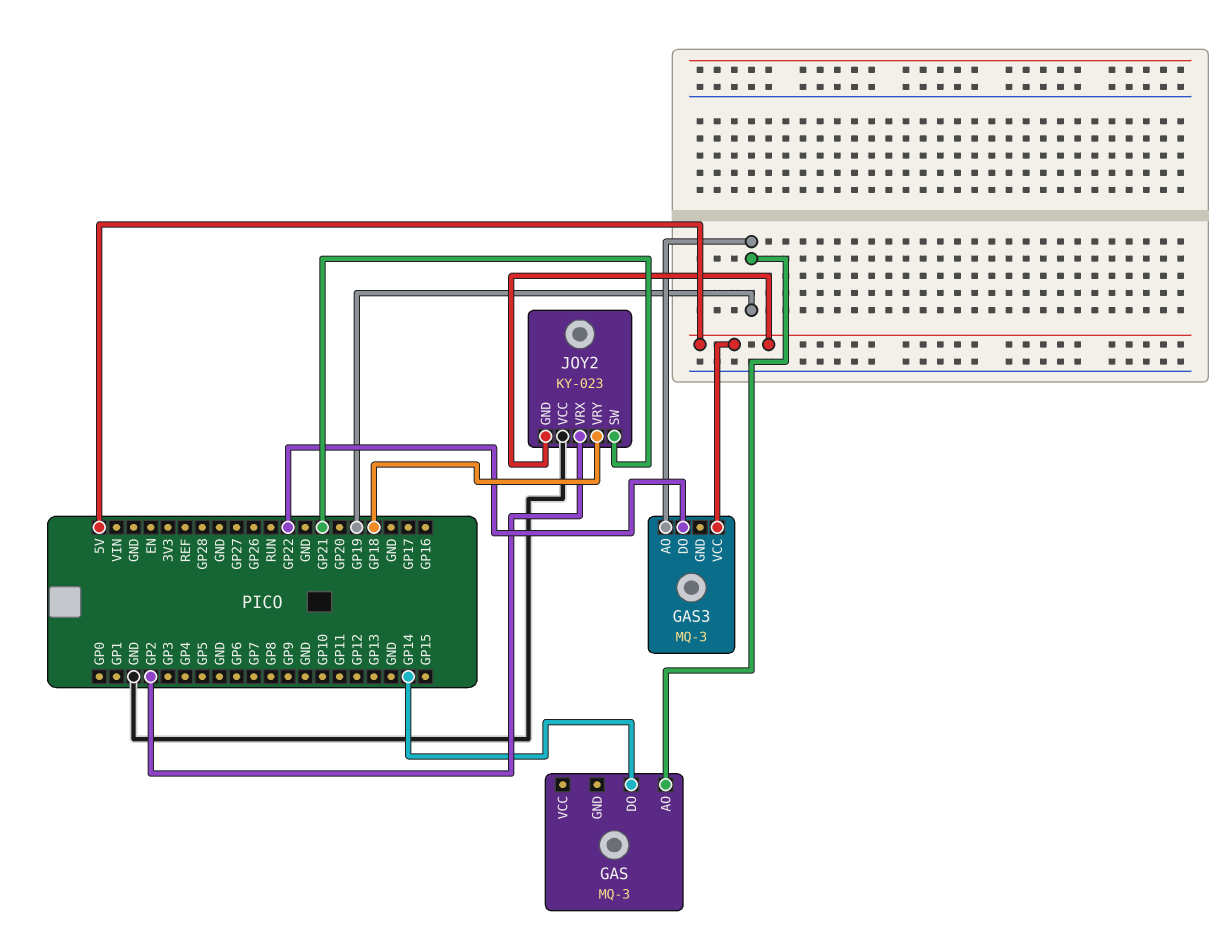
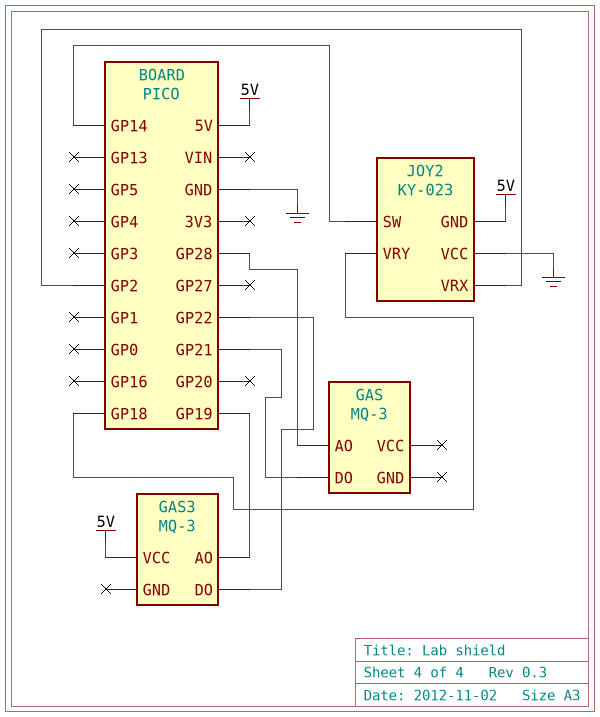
GAS pin AO: GP19 -> GP28
GAS pin DO: GP14 -> GP21
JOY2 pin SW: GP21 -> GP14

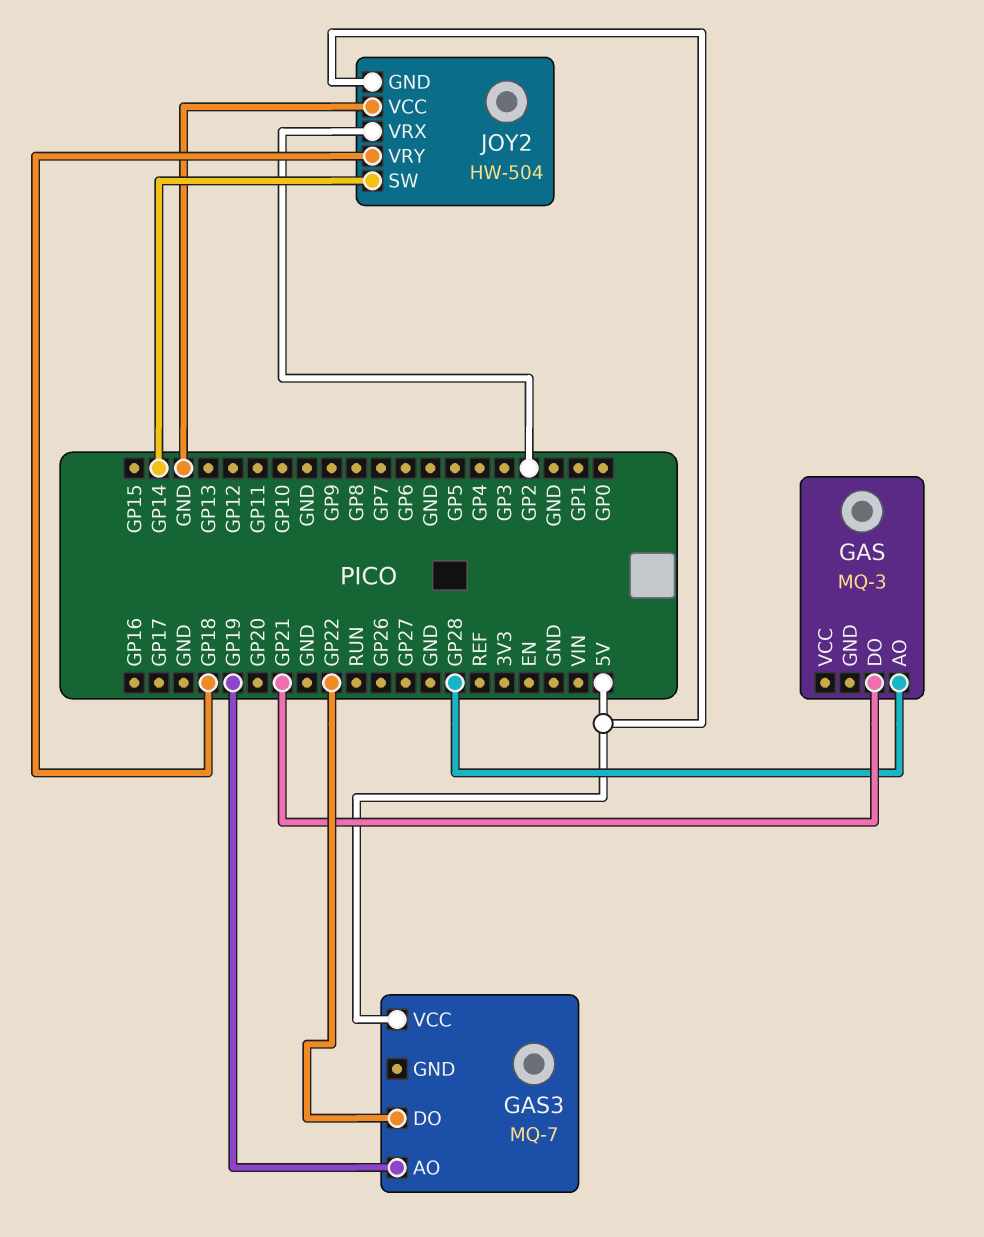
GAS3: MQ-3 -> MQ-7
JOY2: KY-023 -> HW-504

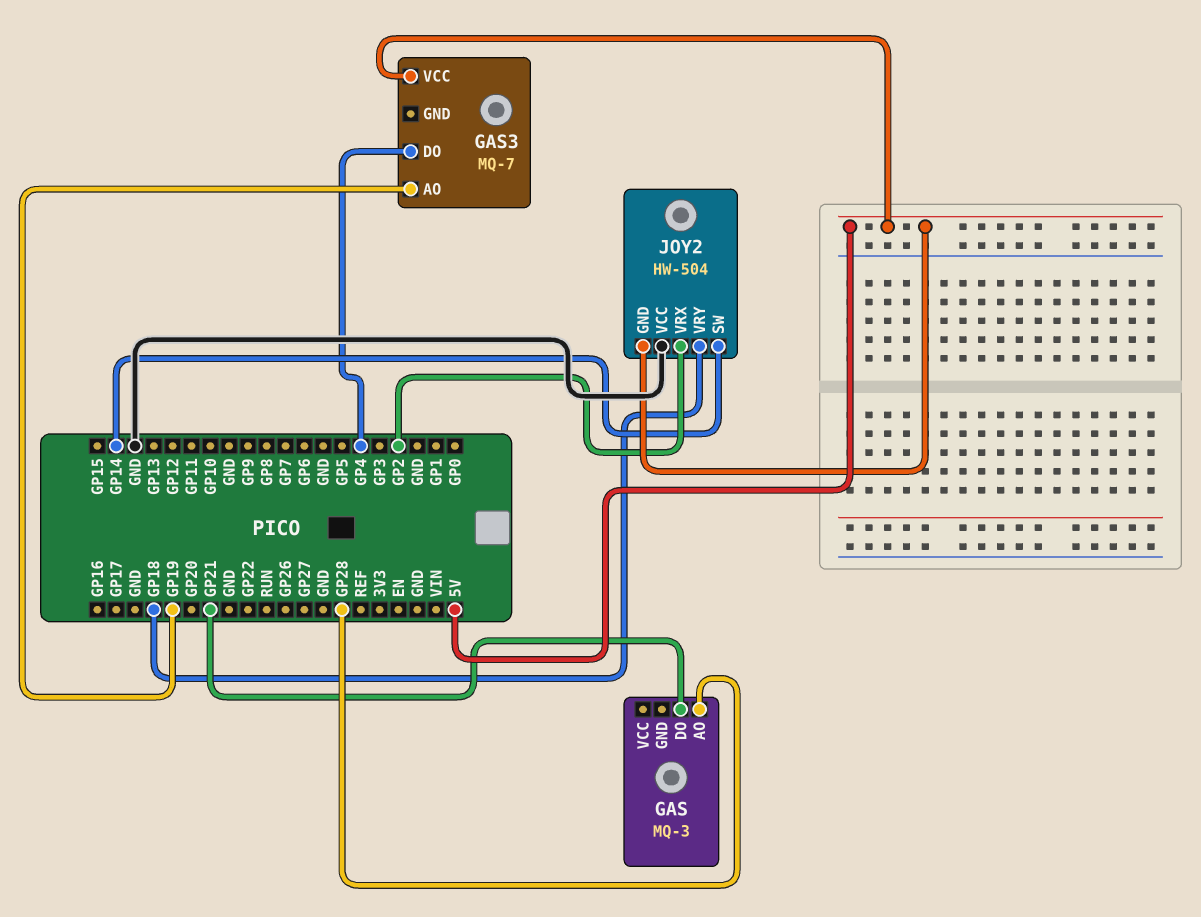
GAS3 pin DO: GP22 -> GP4

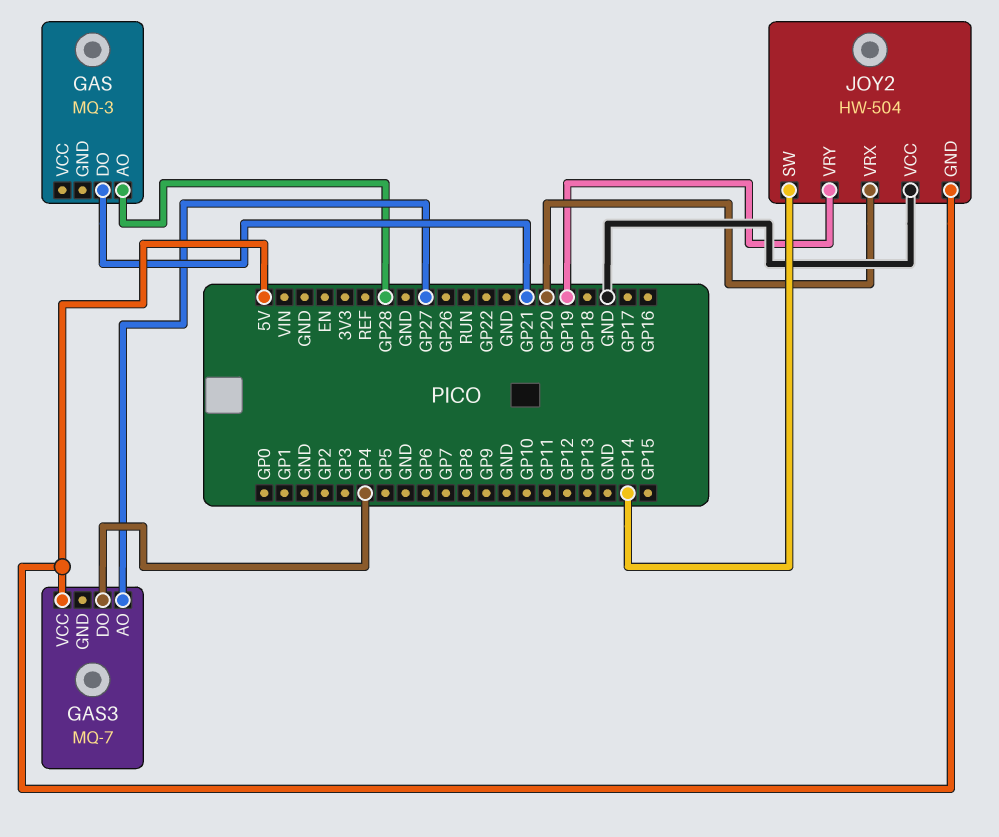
GAS3 pin AO: GP19 -> GP27
JOY2 pin VRX: GP2 -> GP20
JOY2 pin VRY: GP18 -> GP19

